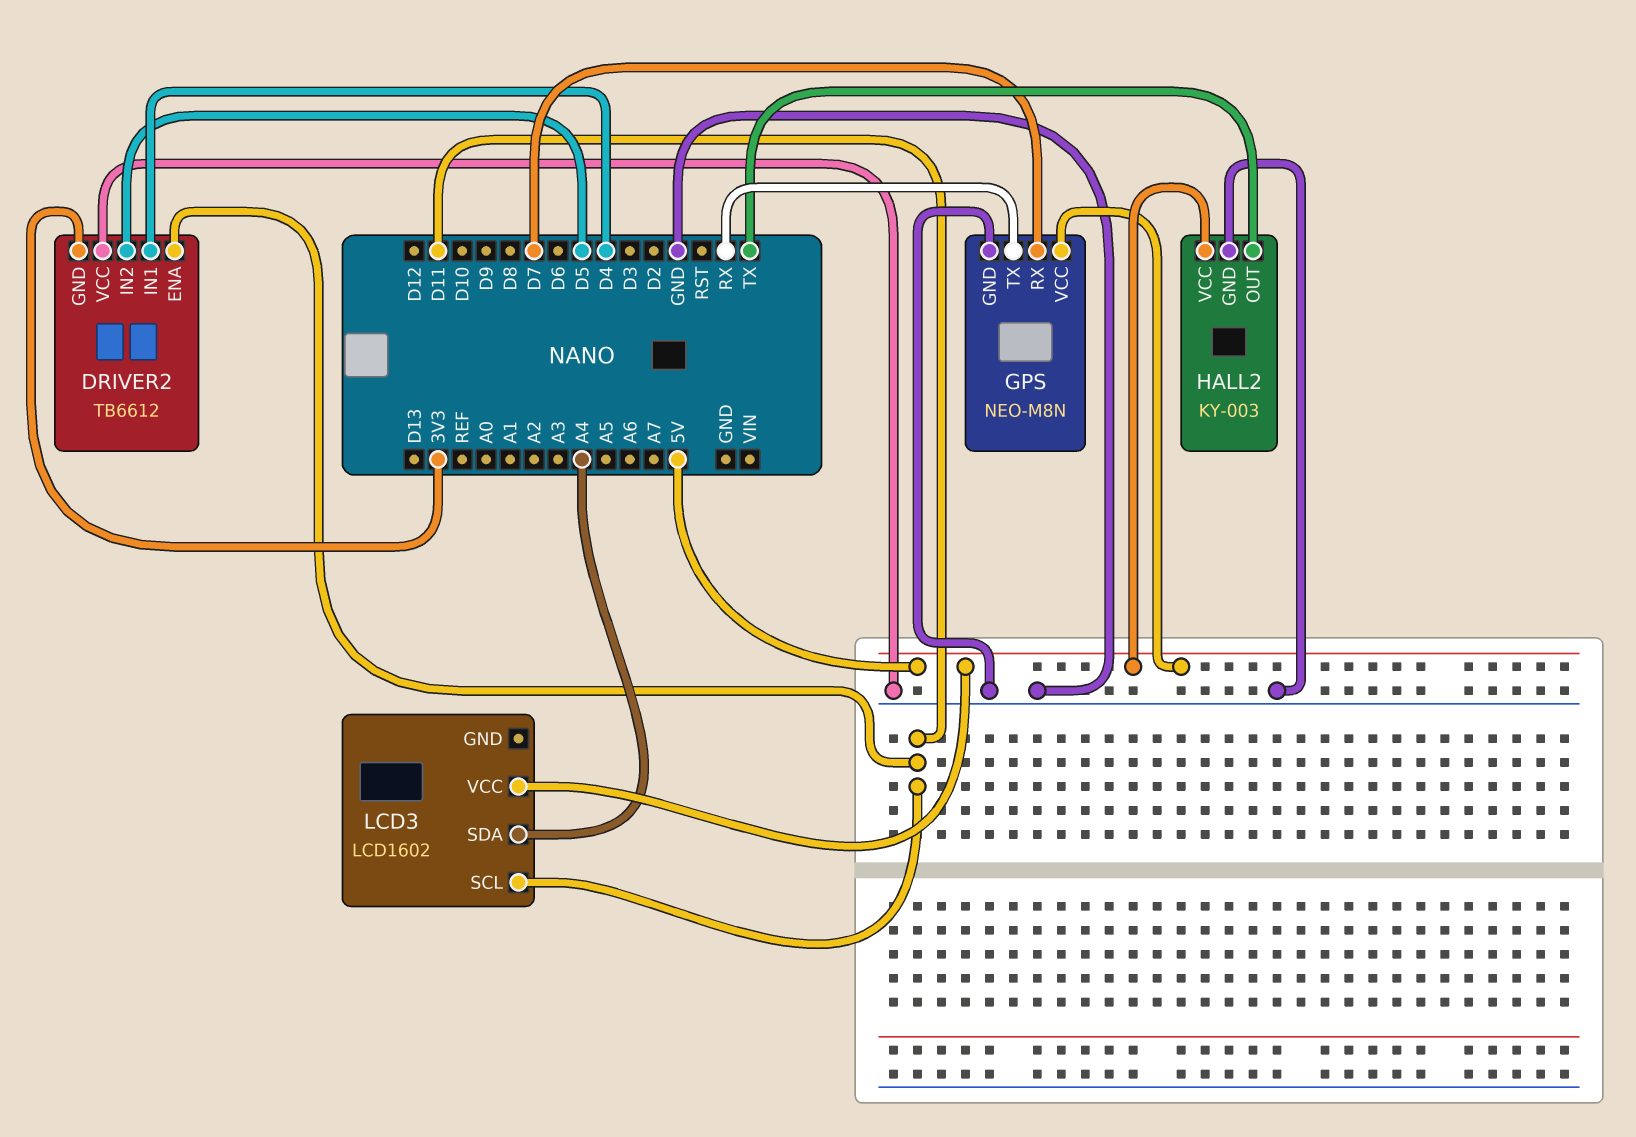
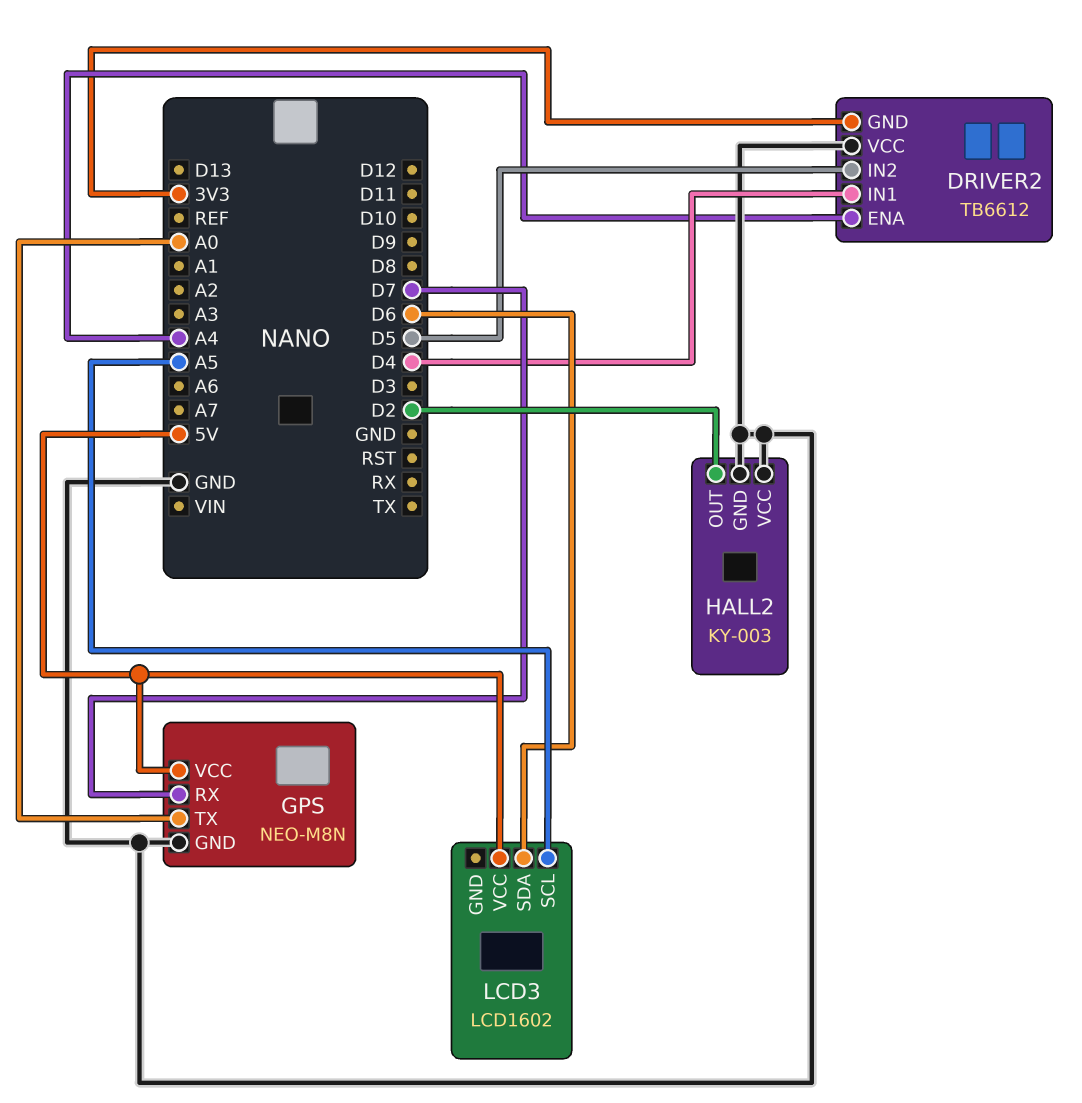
DRIVER2 pin ENA: D11 -> A4
GPS pin TX: RX -> A0
HALL2 pin OUT: TX -> D2
HALL2 pin VCC: 5V -> GND
LCD3 pin SCL: D11 -> A5
LCD3 pin SDA: A4 -> D6

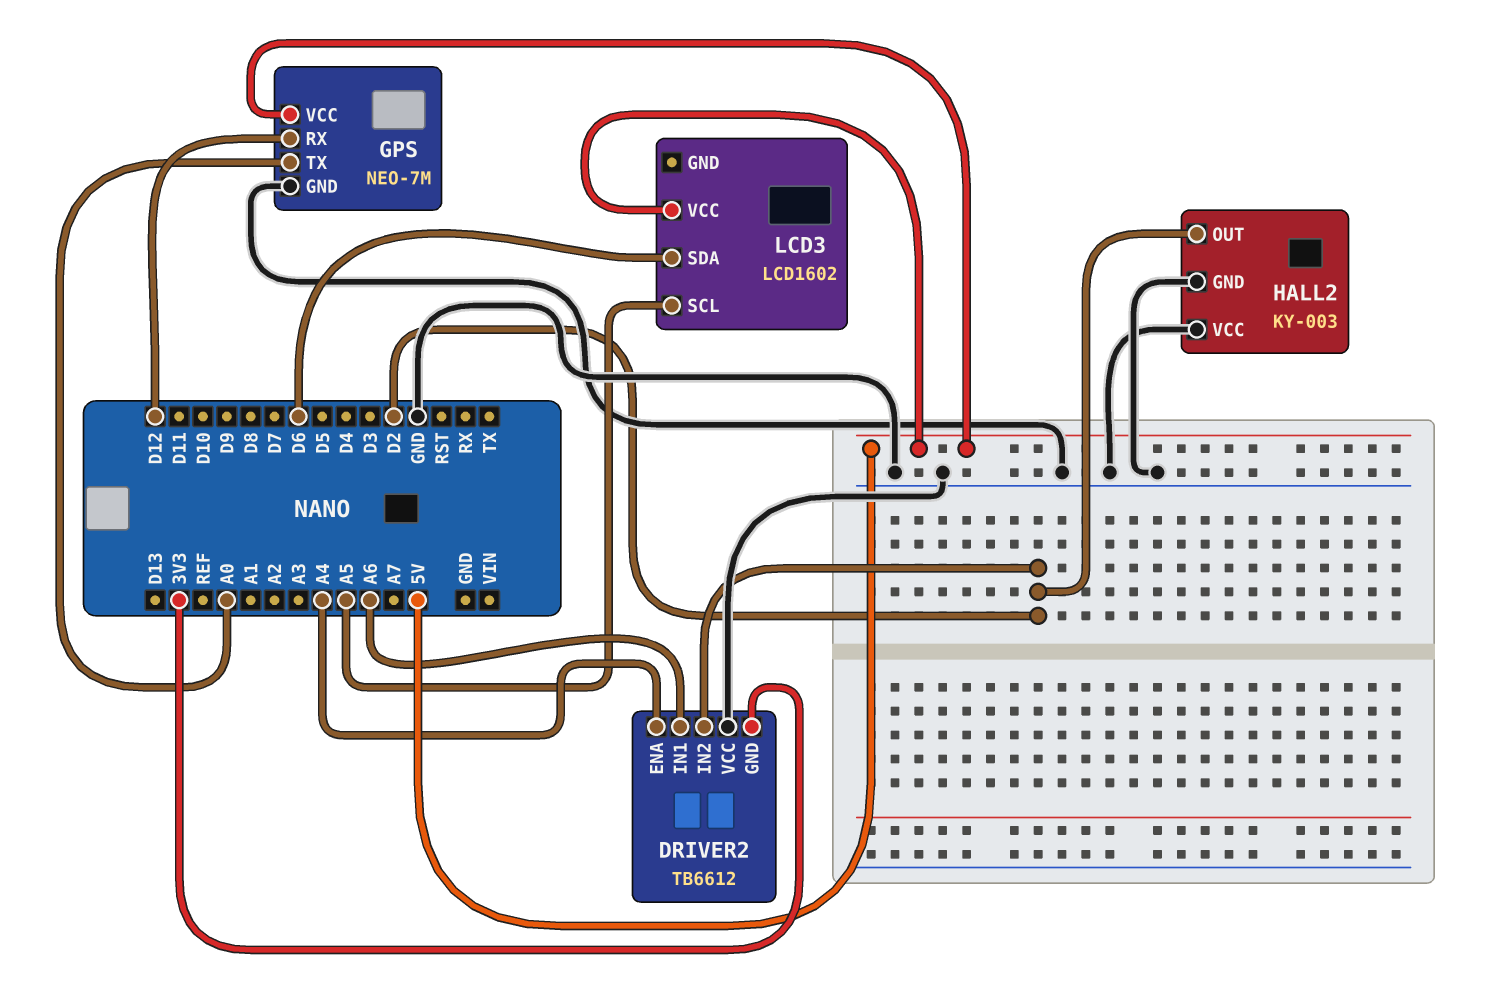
DRIVER2 pin IN1: D4 -> A6
DRIVER2 pin IN2: D5 -> D2
GPS: NEO-M8N -> NEO-7M
GPS pin RX: D7 -> D12

